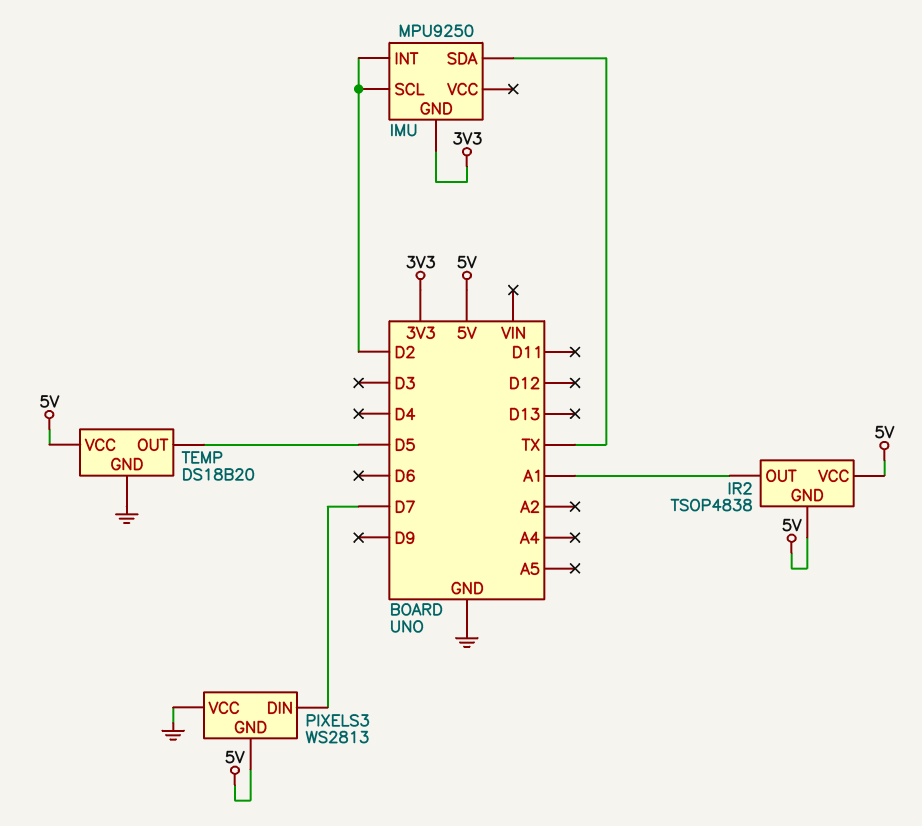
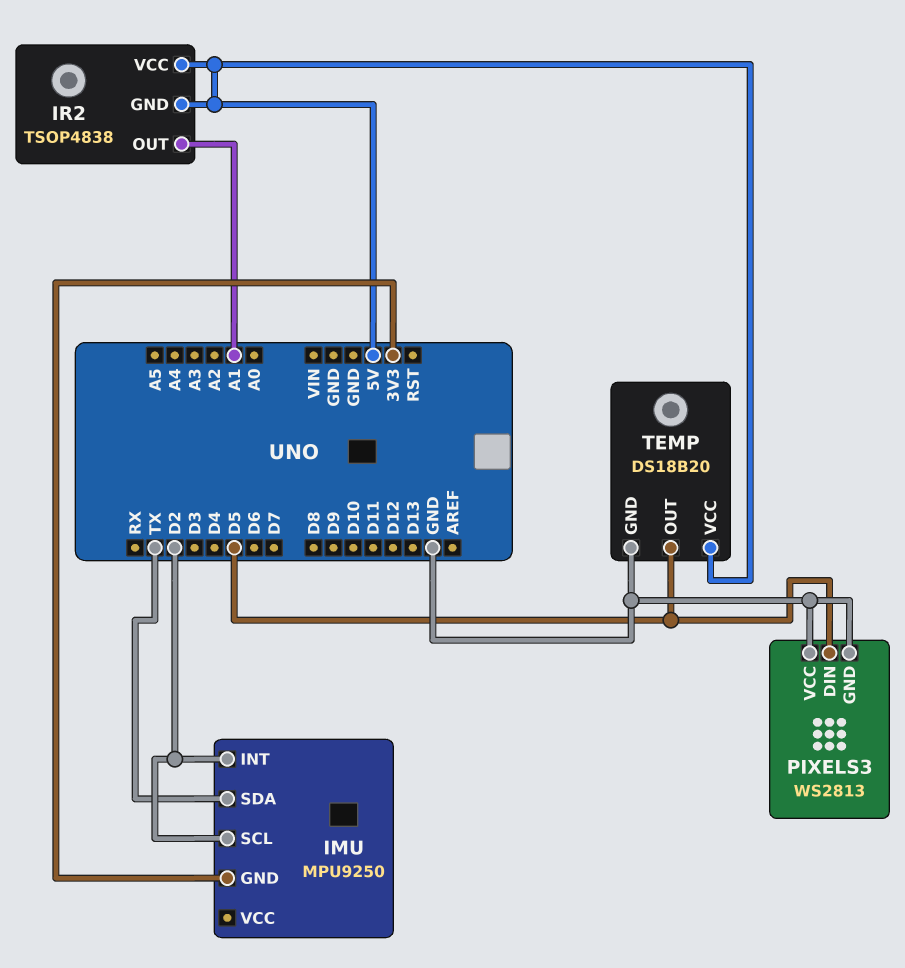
PIXELS3 pin DIN: D7 -> D5
PIXELS3 pin GND: 5V -> GND

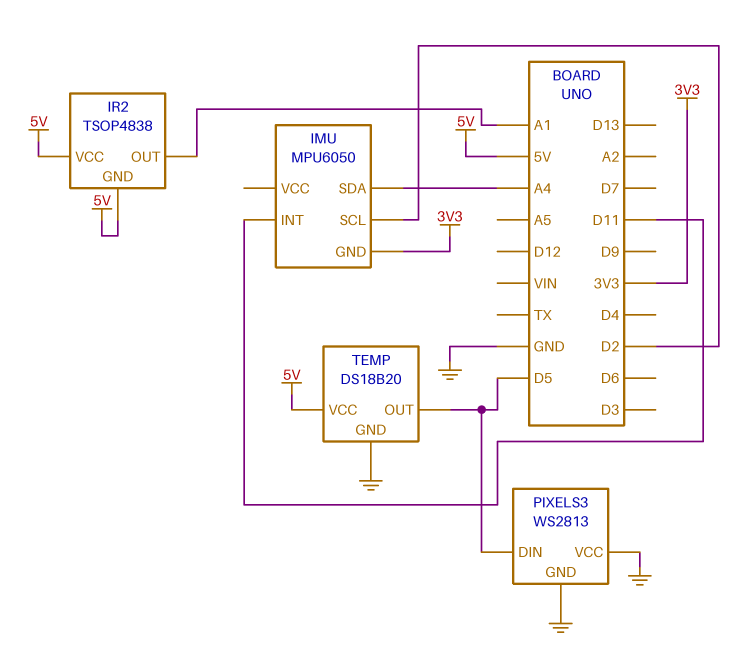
IMU: MPU9250 -> MPU6050
IMU pin INT: D2 -> D11
IMU pin SDA: TX -> A4

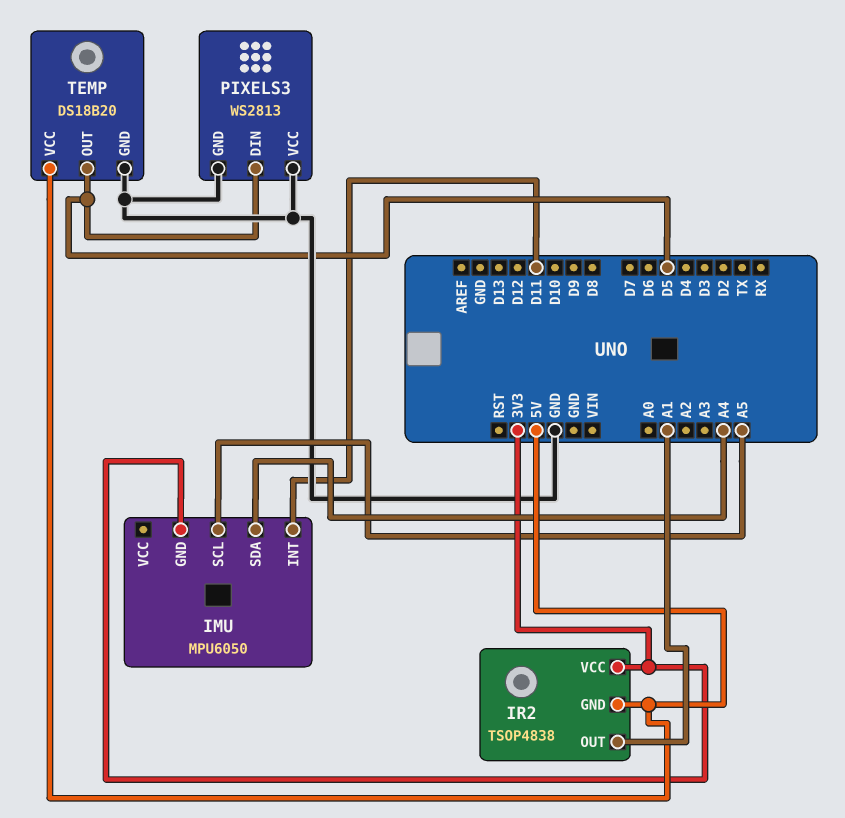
IMU pin SCL: D2 -> A5
IR2 pin VCC: 5V -> 3V3

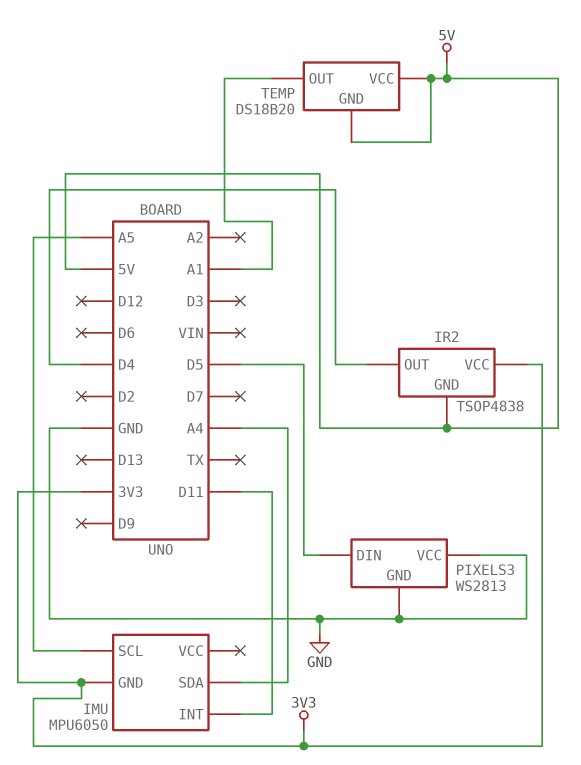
IR2 pin OUT: A1 -> D4
TEMP pin GND: GND -> 5V
TEMP pin OUT: D5 -> A1

